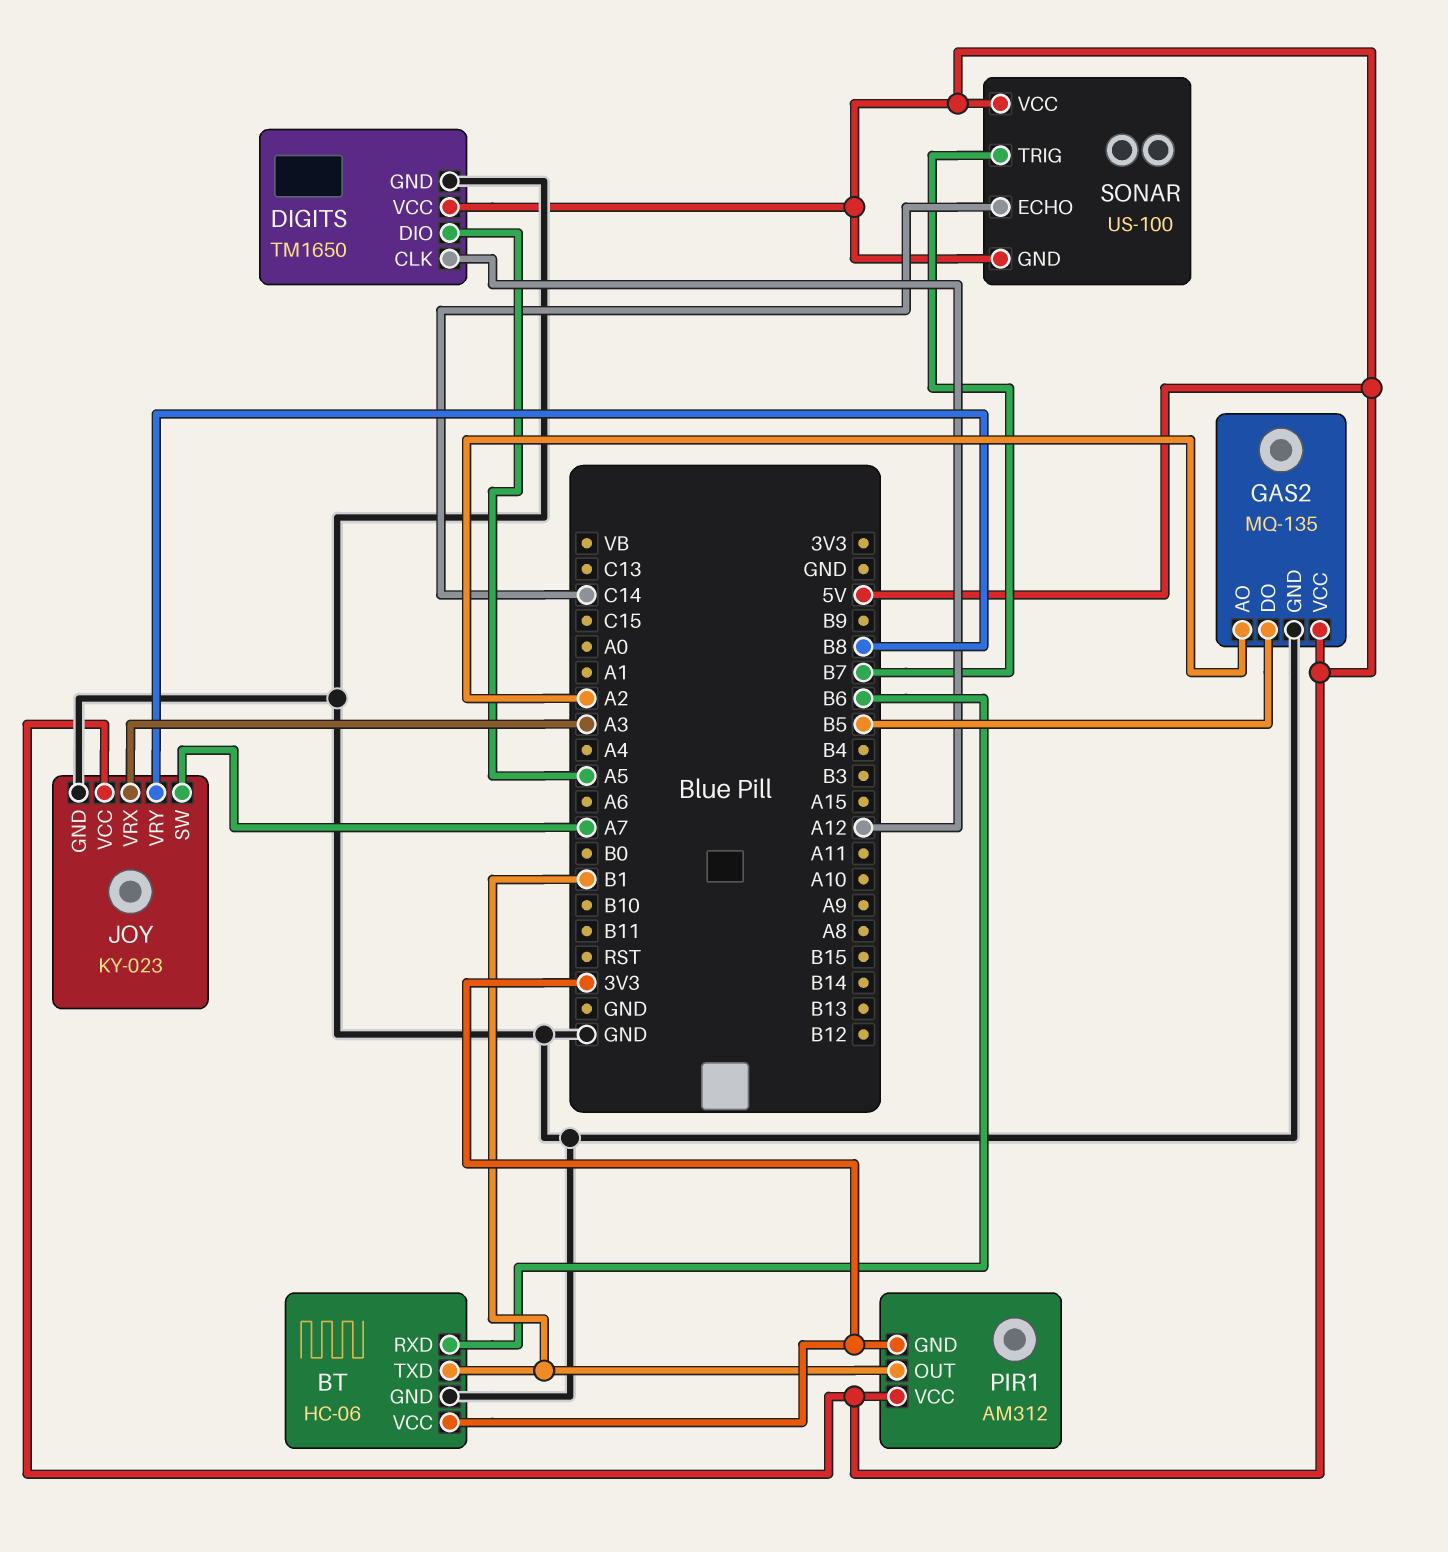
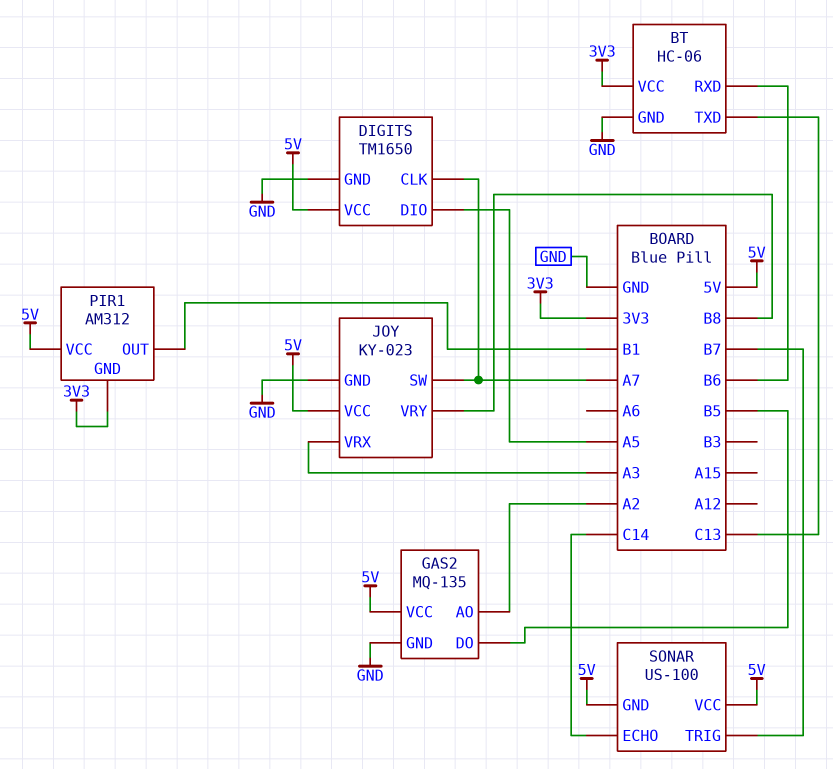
BT pin TXD: B1 -> C13
DIGITS pin CLK: A12 -> A7

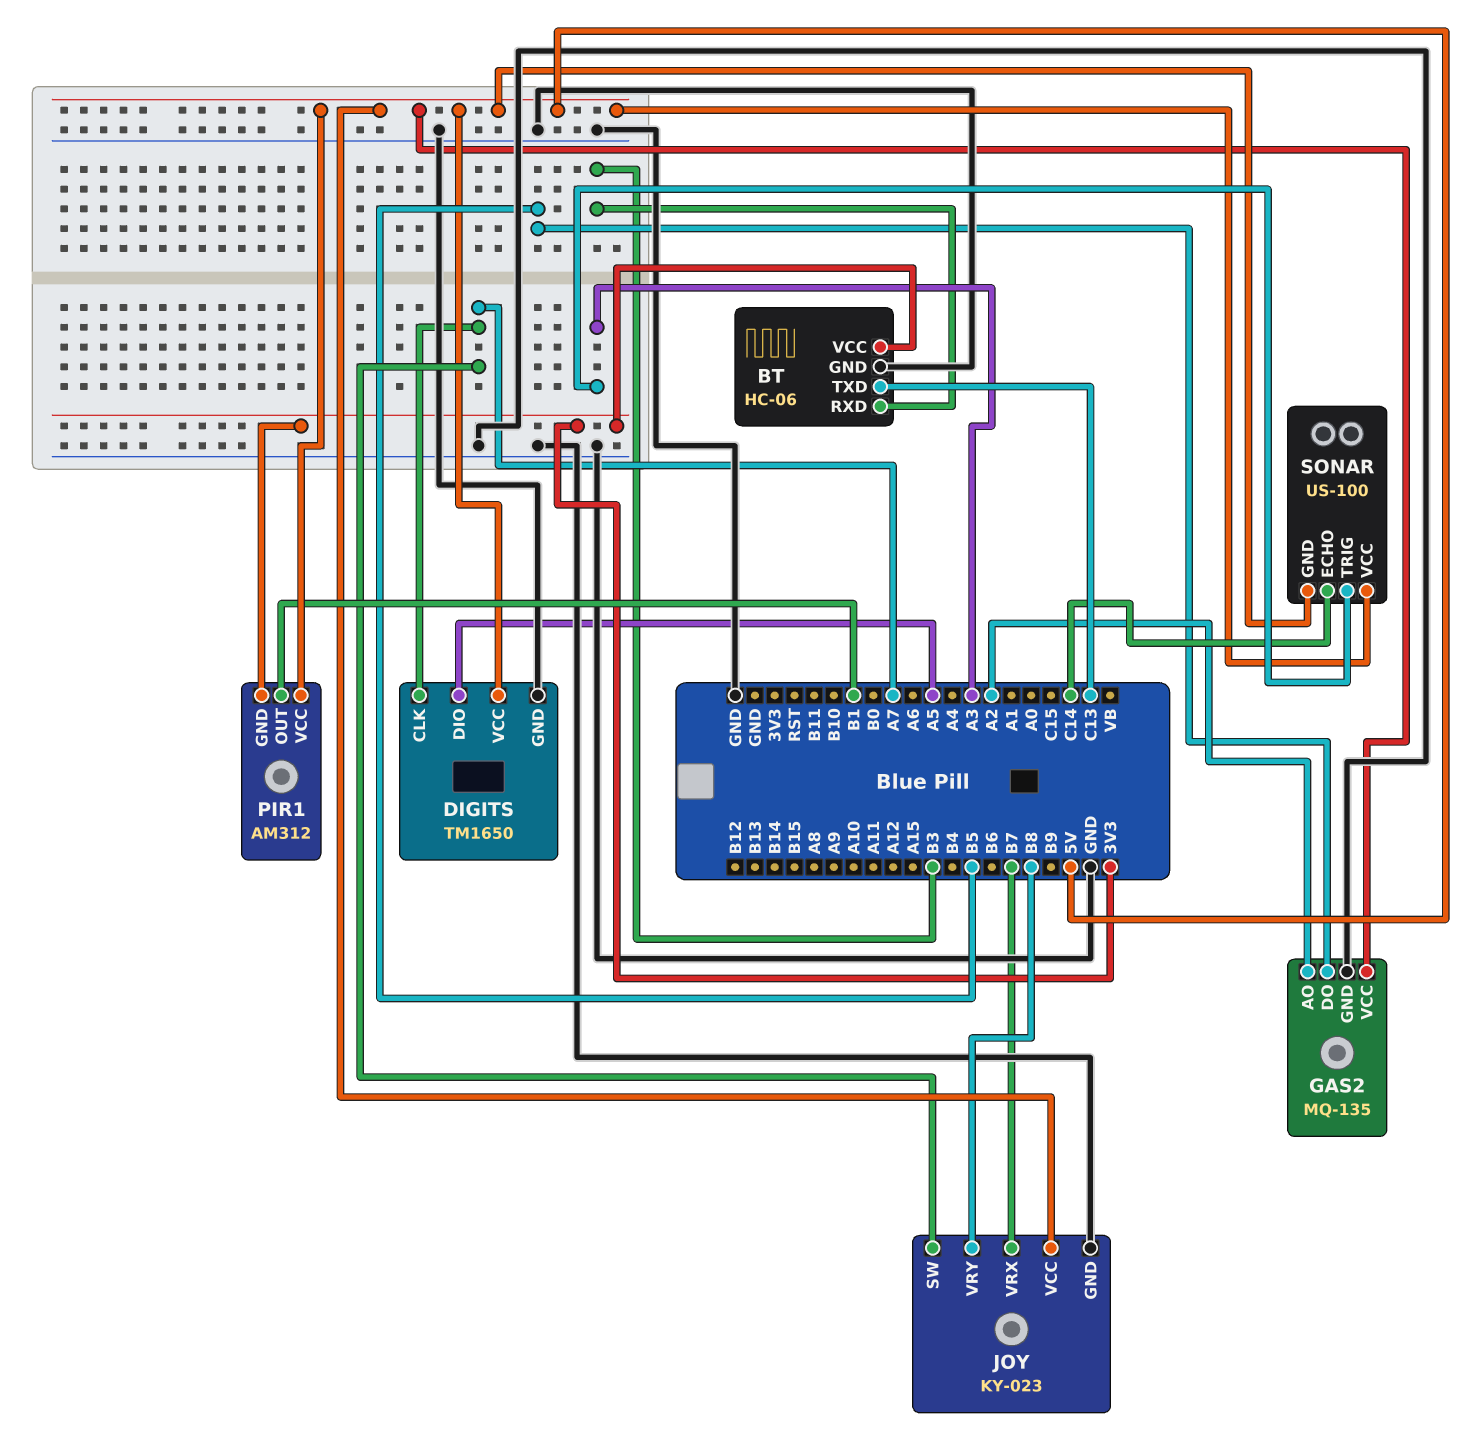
BT pin RXD: B6 -> B3
JOY pin VRX: A3 -> B7
SONAR pin TRIG: B7 -> A3

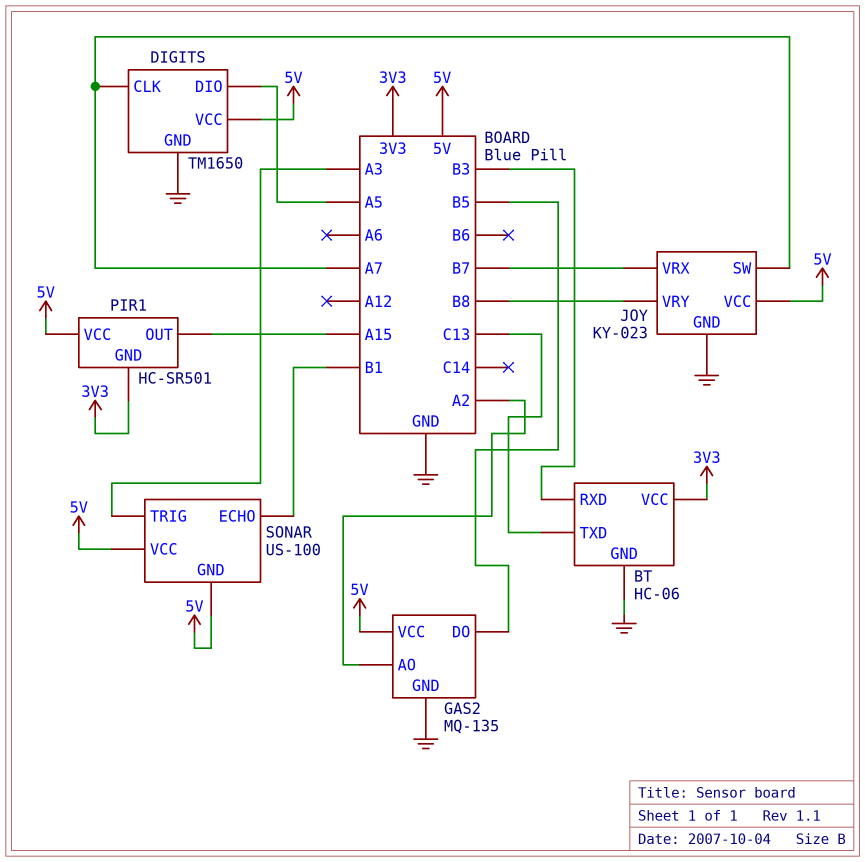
PIR1: AM312 -> HC-SR501
PIR1 pin OUT: B1 -> A15
SONAR pin ECHO: C14 -> B1

